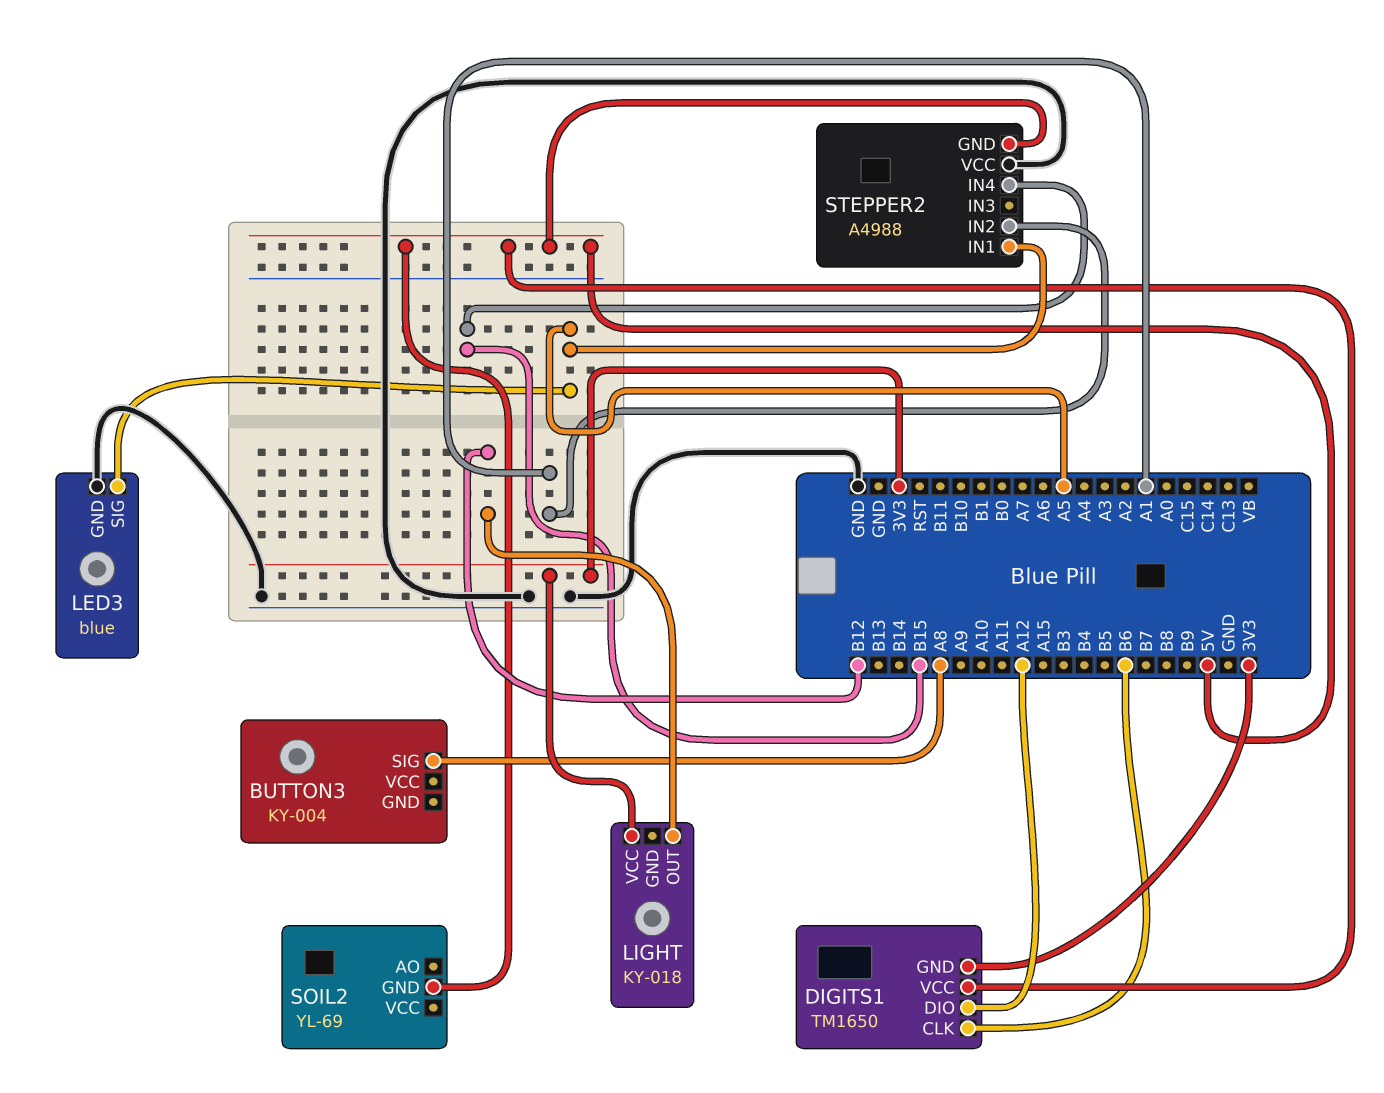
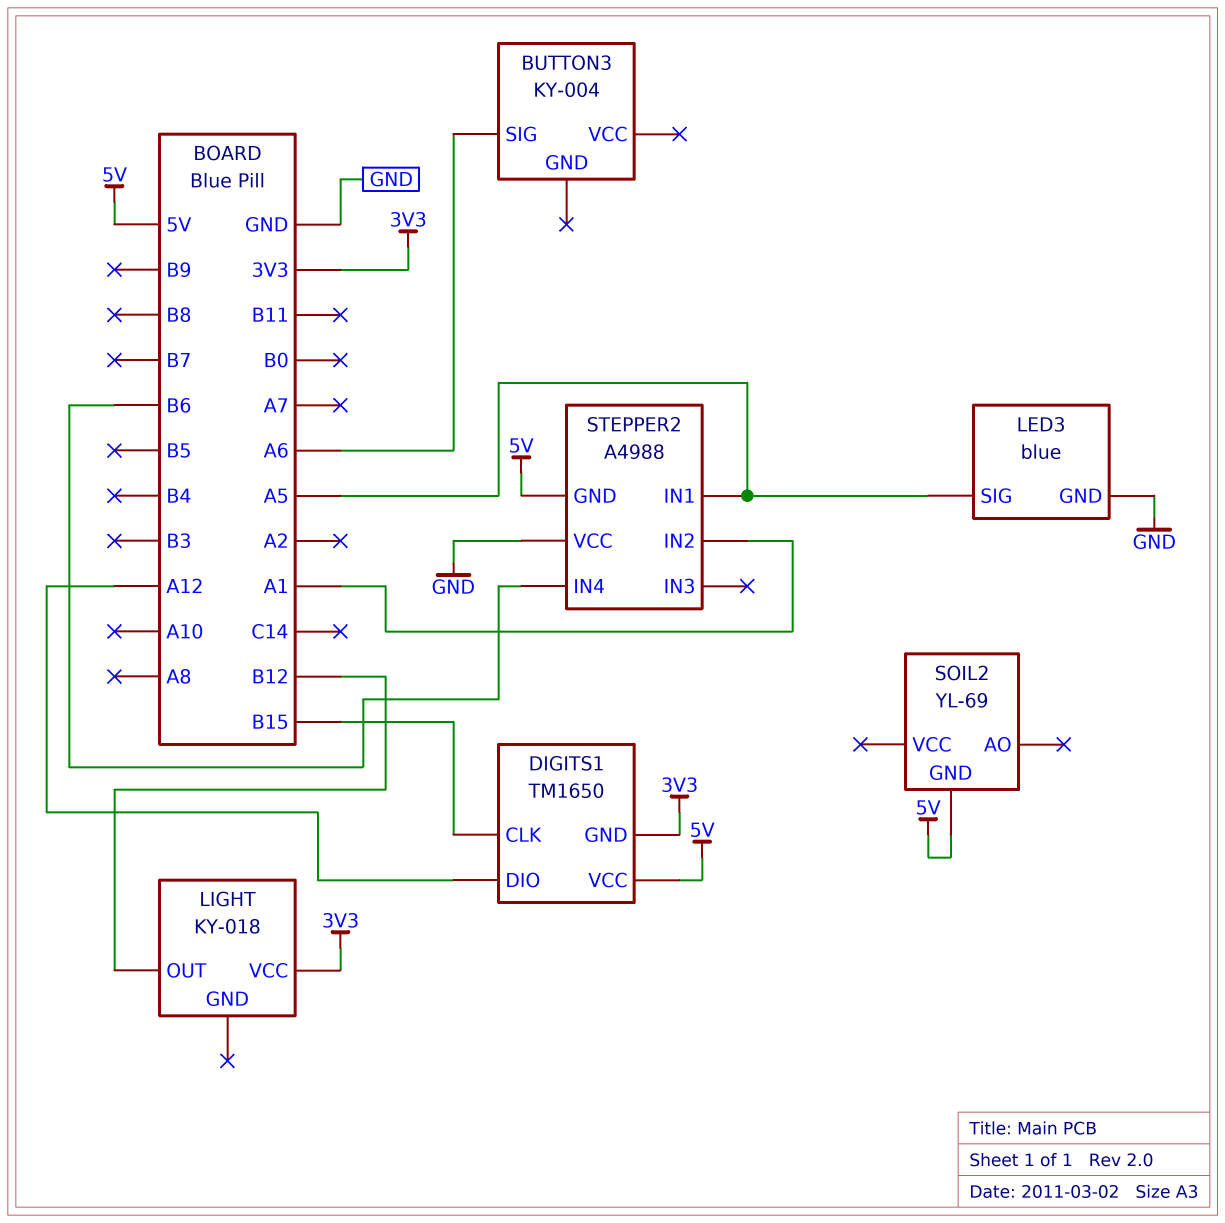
BUTTON3 pin SIG: A8 -> A6
DIGITS1 pin CLK: B6 -> B15
STEPPER2 pin IN4: B15 -> B6

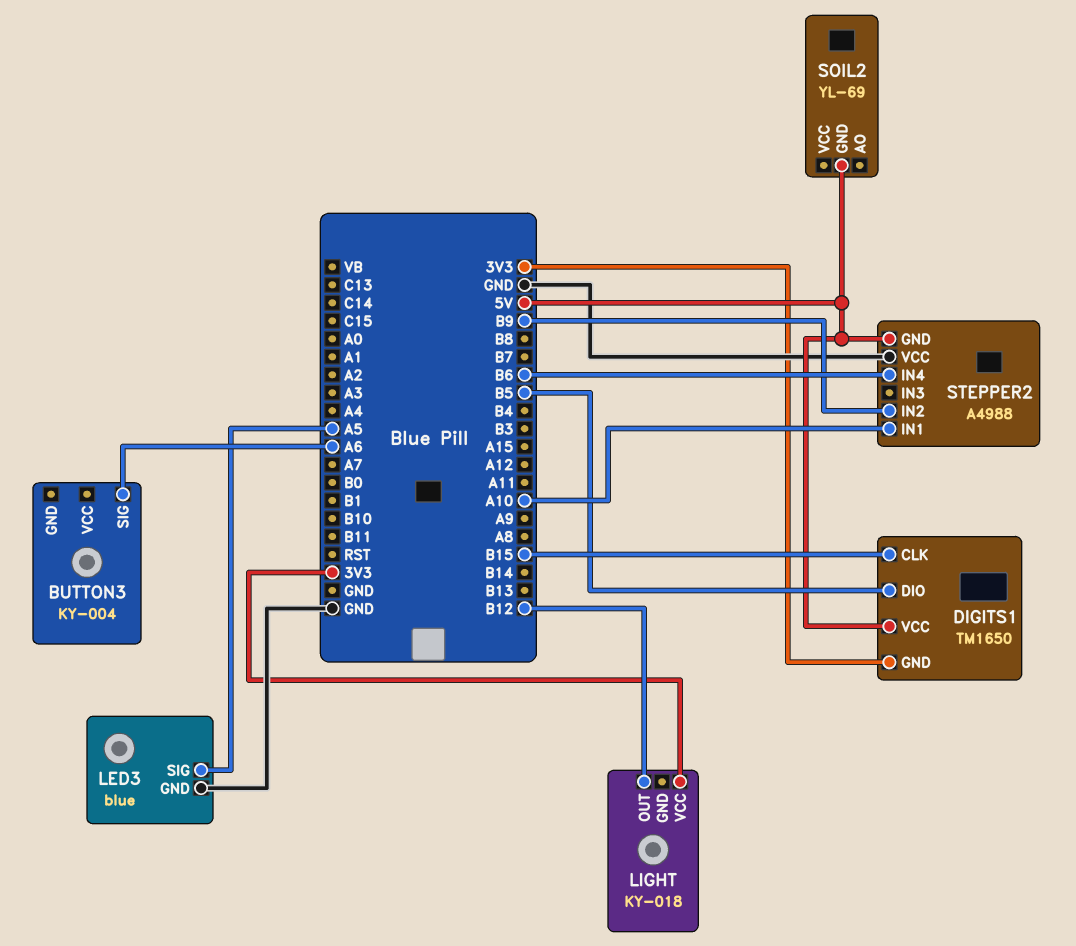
DIGITS1 pin DIO: A12 -> B5
STEPPER2 pin IN1: A5 -> A10
STEPPER2 pin IN2: A1 -> B9

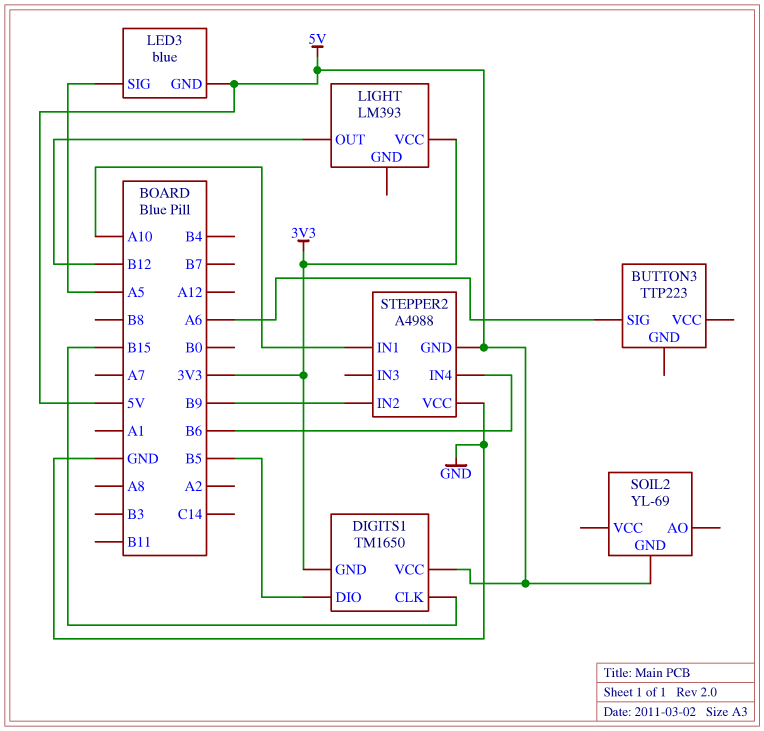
BUTTON3: KY-004 -> TTP223
LED3 pin GND: GND -> 5V
LIGHT: KY-018 -> LM393

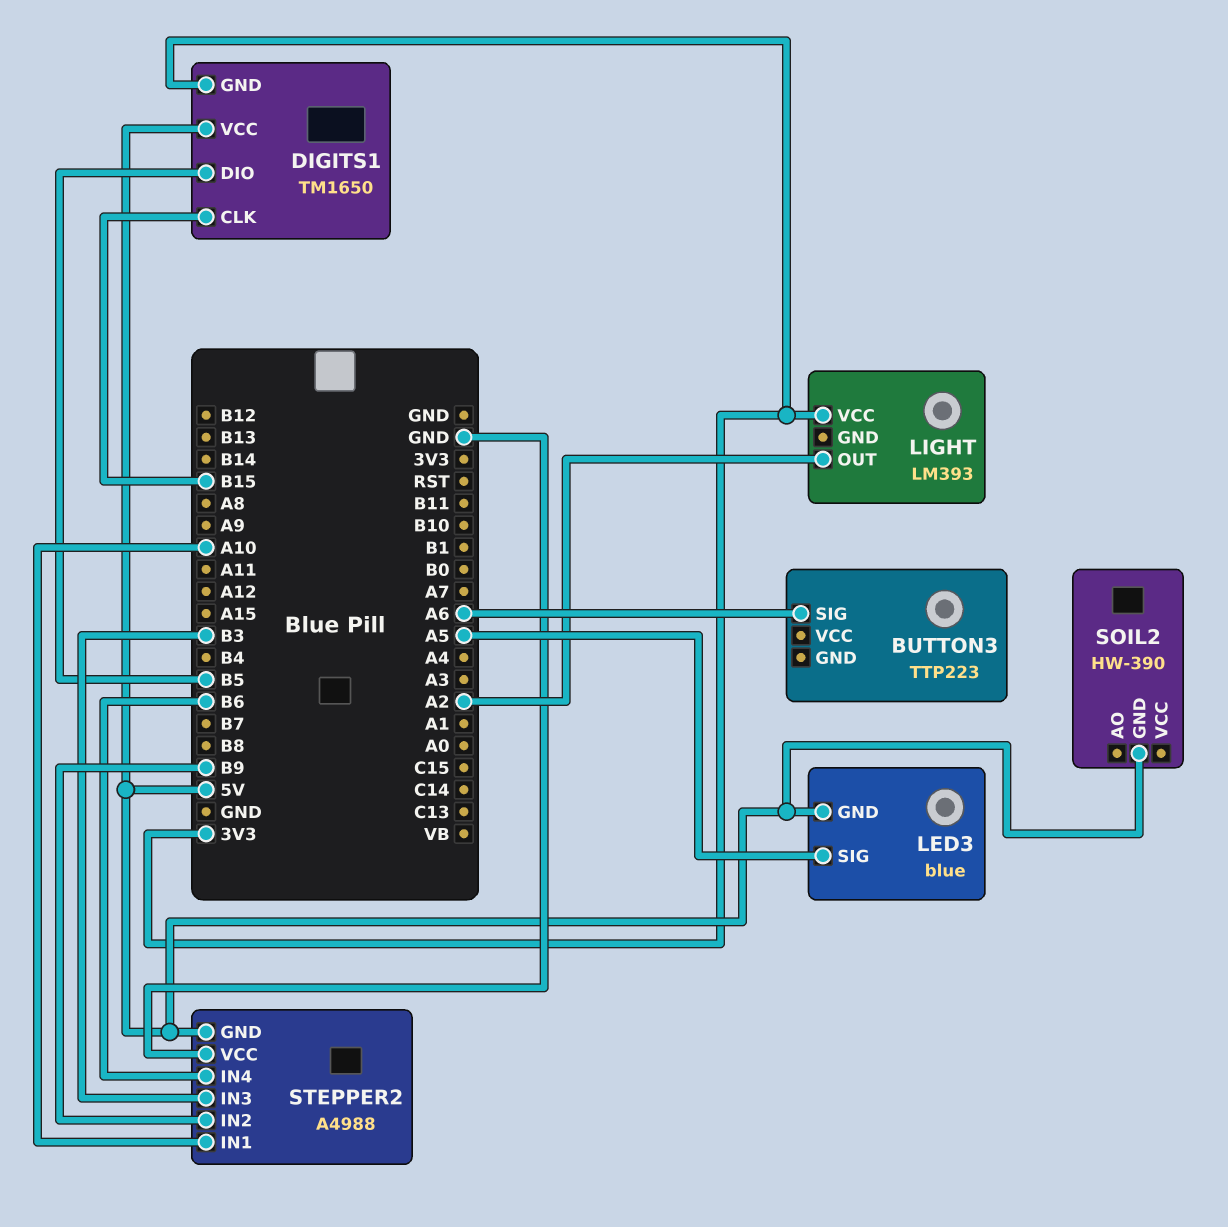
LIGHT pin OUT: B12 -> A2
SOIL2: YL-69 -> HW-390
STEPPER2 pin IN3: none -> B3

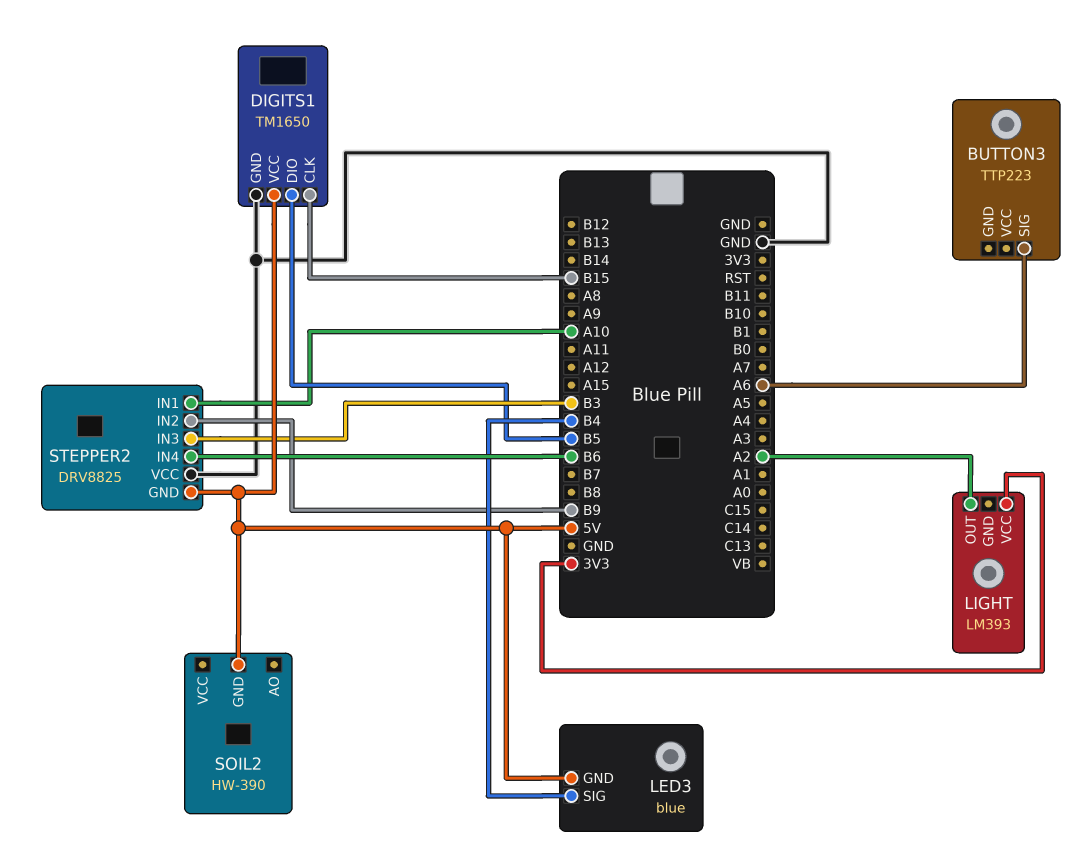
DIGITS1 pin GND: 3V3 -> GND
LED3 pin SIG: A5 -> B4
STEPPER2: A4988 -> DRV8825

